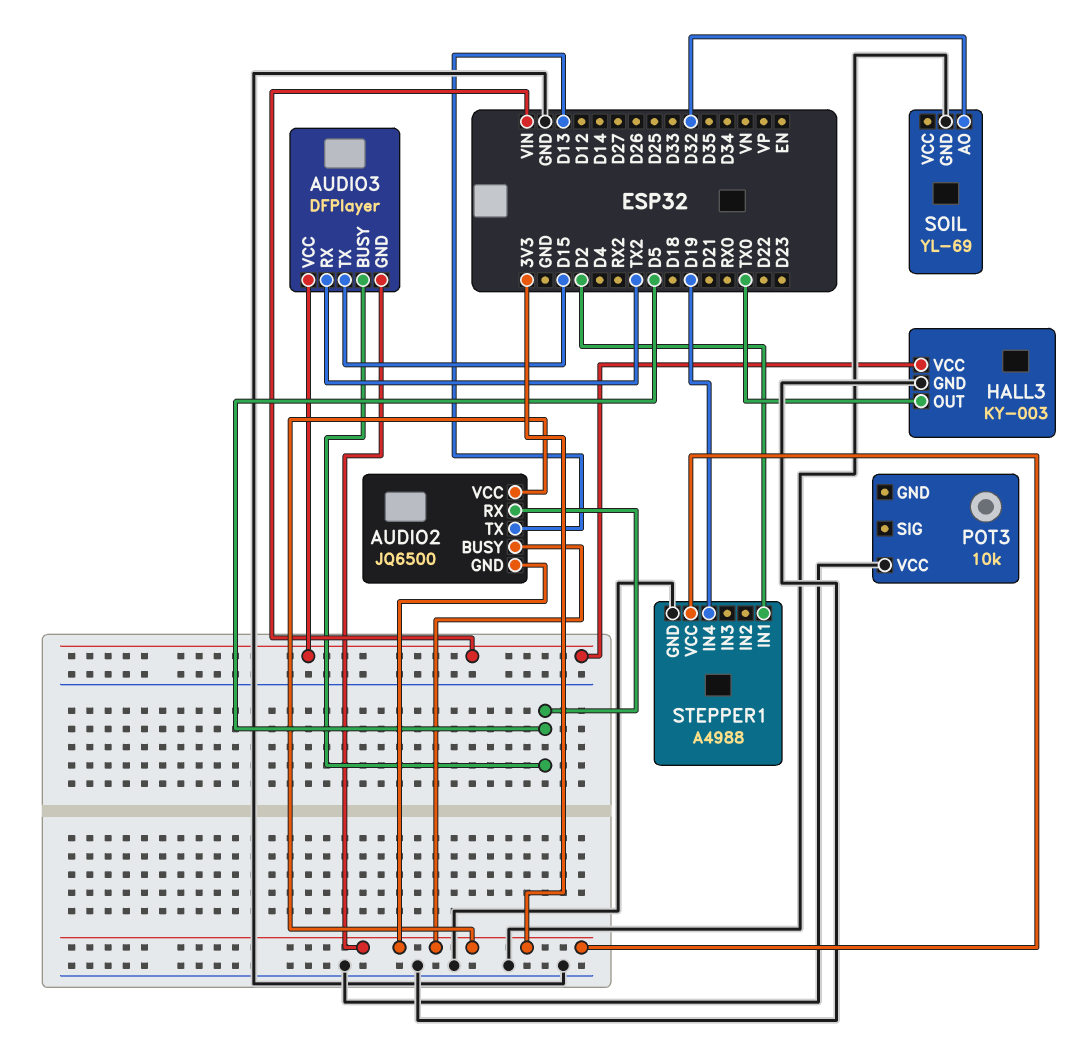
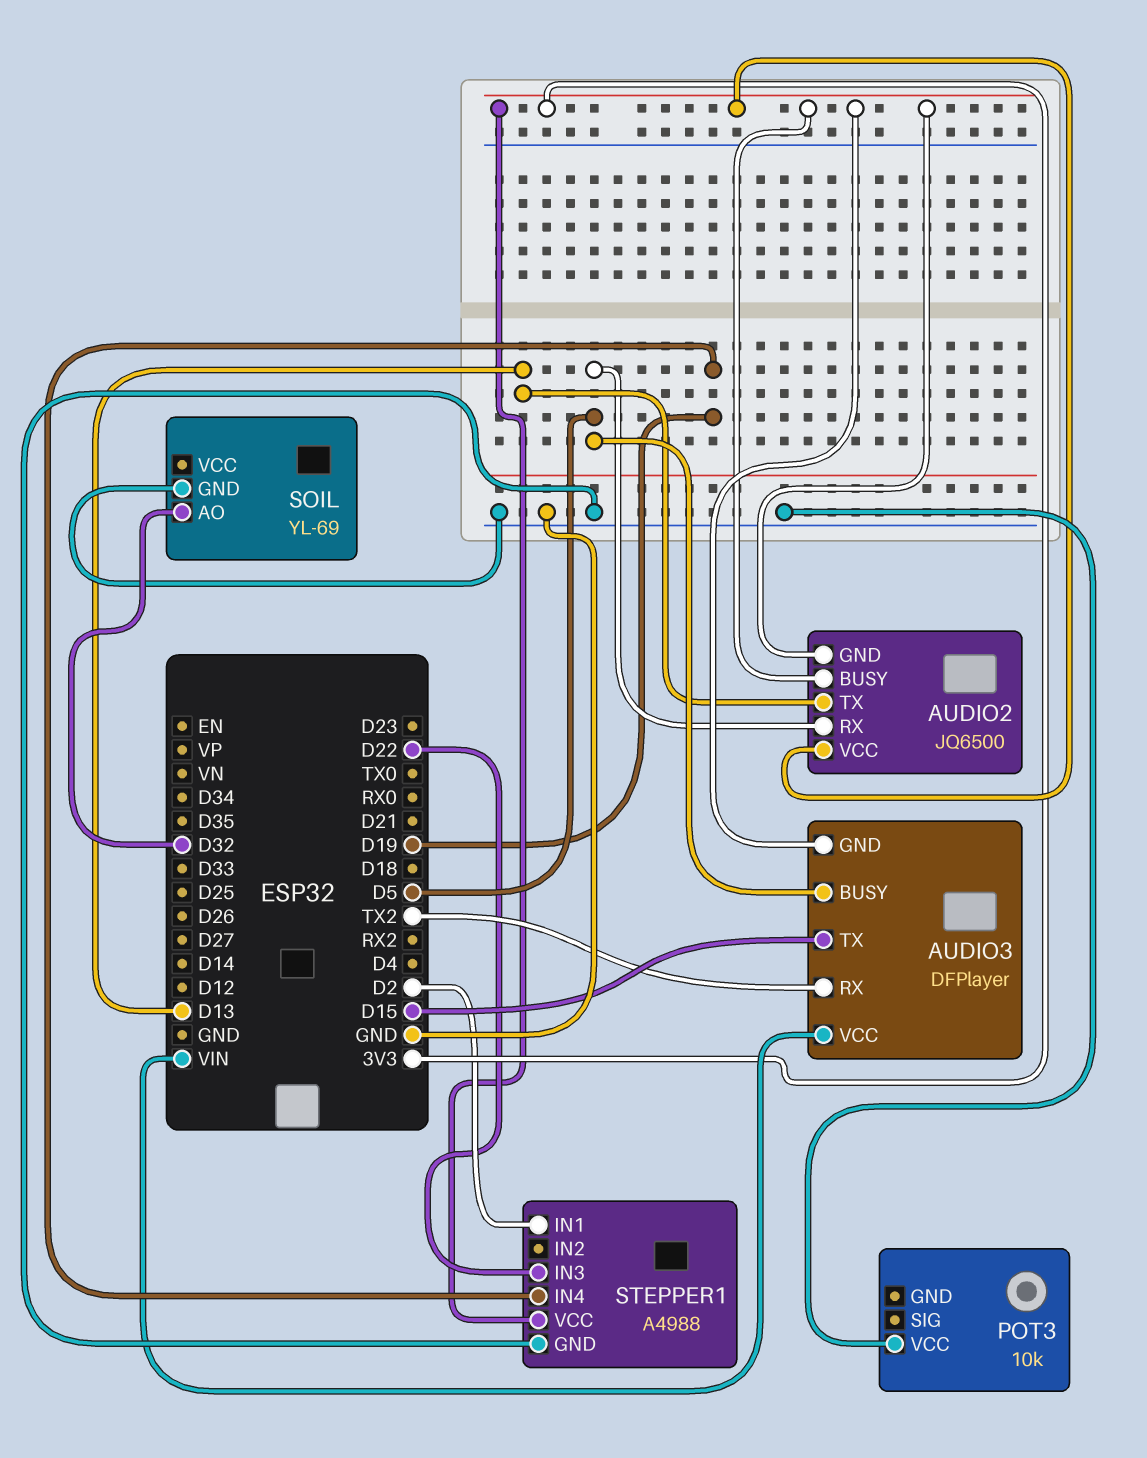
HALL3: KY-003 -> none
HALL3 pin GND: GND -> none
HALL3 pin OUT: TX0 -> none
HALL3 pin VCC: VIN -> none
STEPPER1 pin IN3: none -> D22

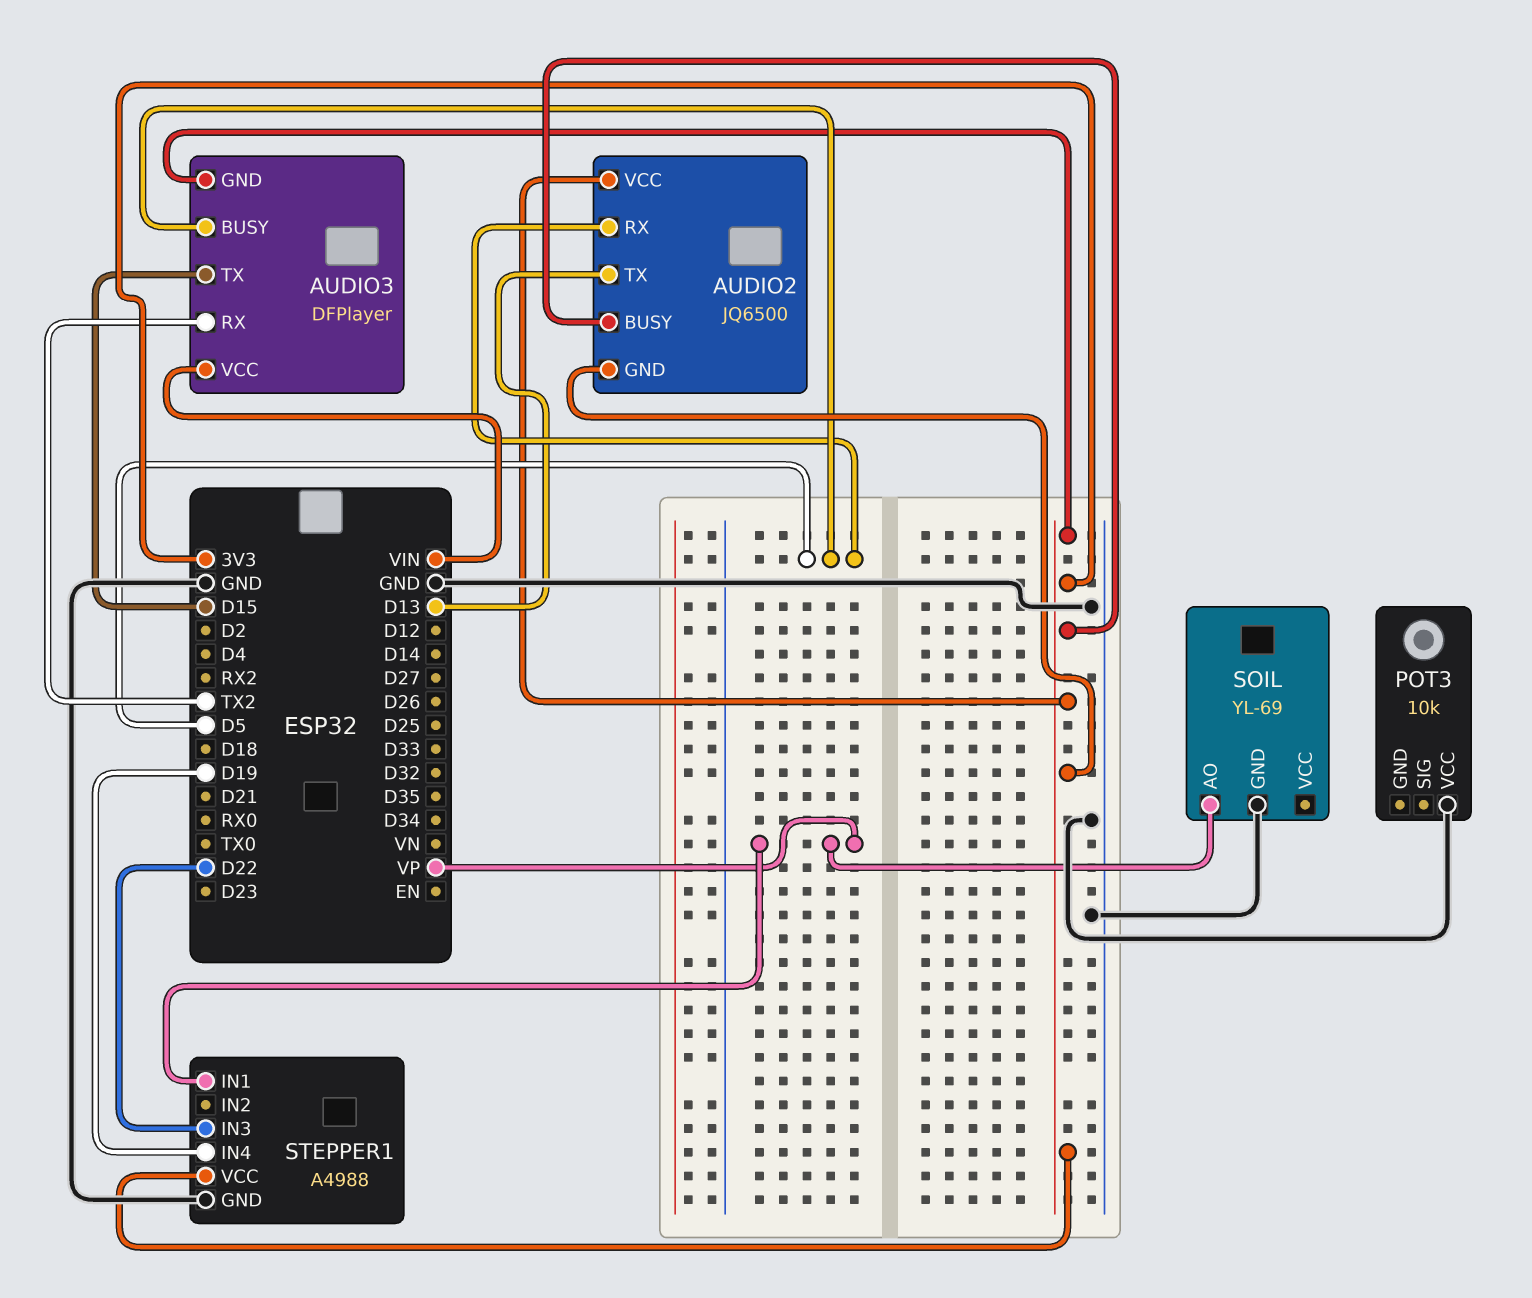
SOIL pin AO: D32 -> VP
STEPPER1 pin IN1: D2 -> VP

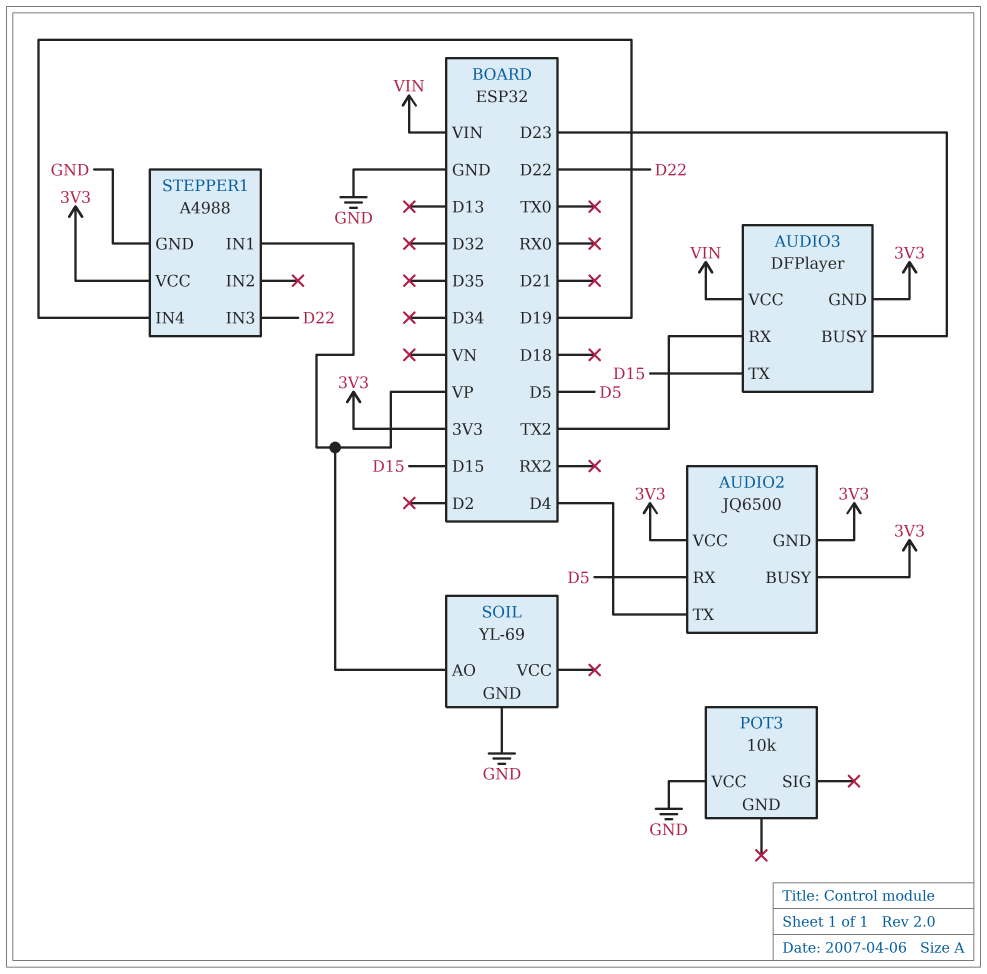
AUDIO2 pin TX: D13 -> D4
AUDIO3 pin BUSY: D5 -> D23

